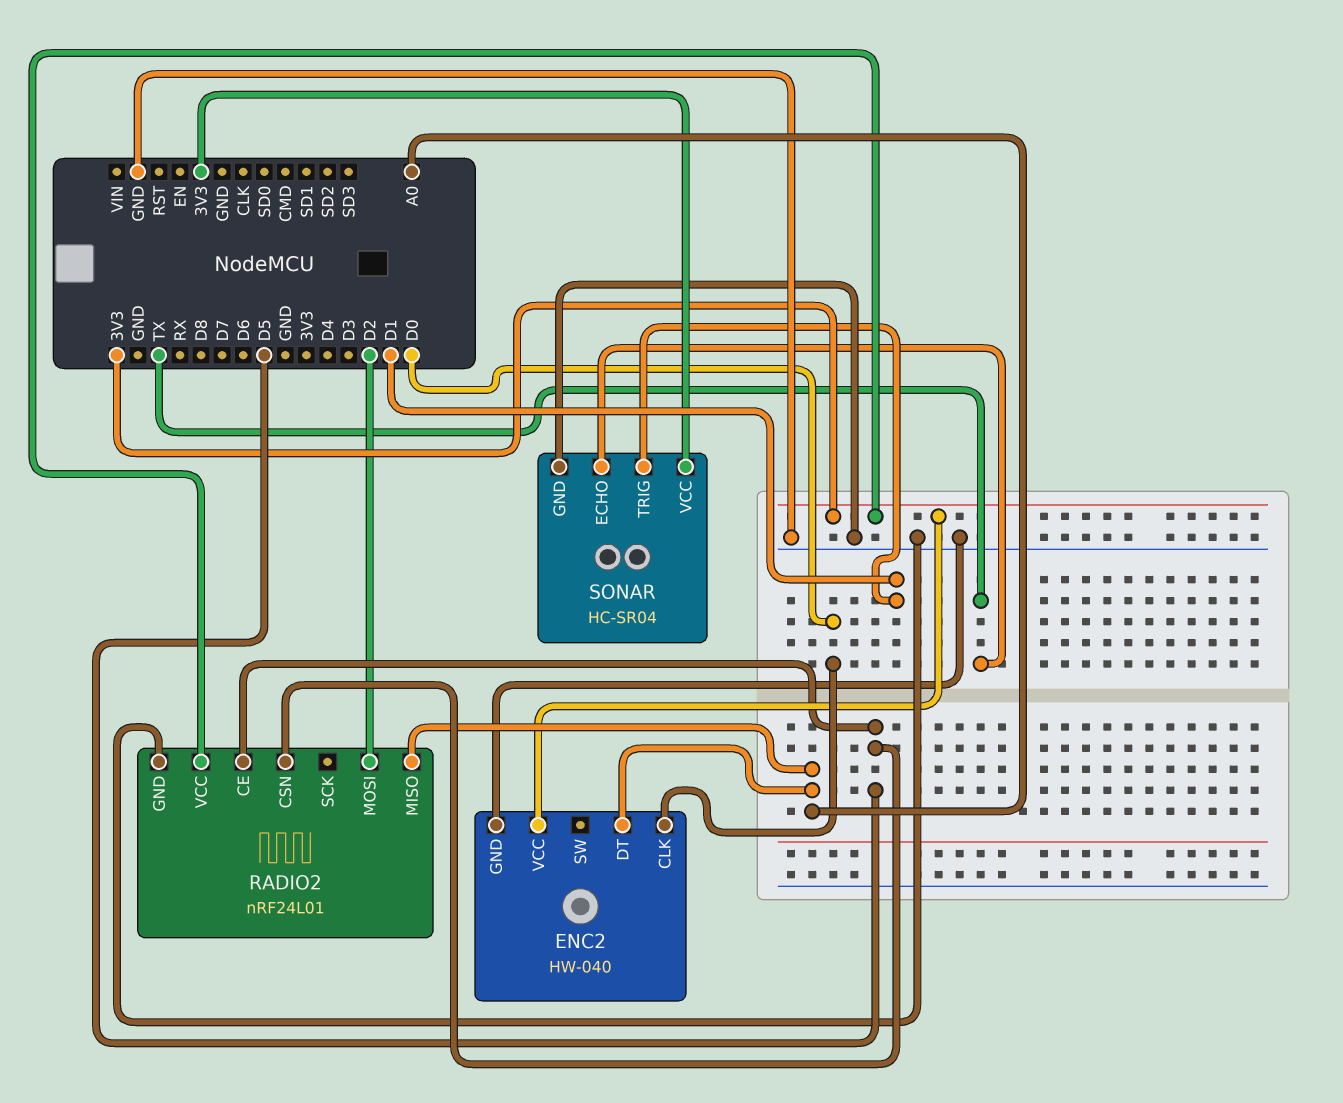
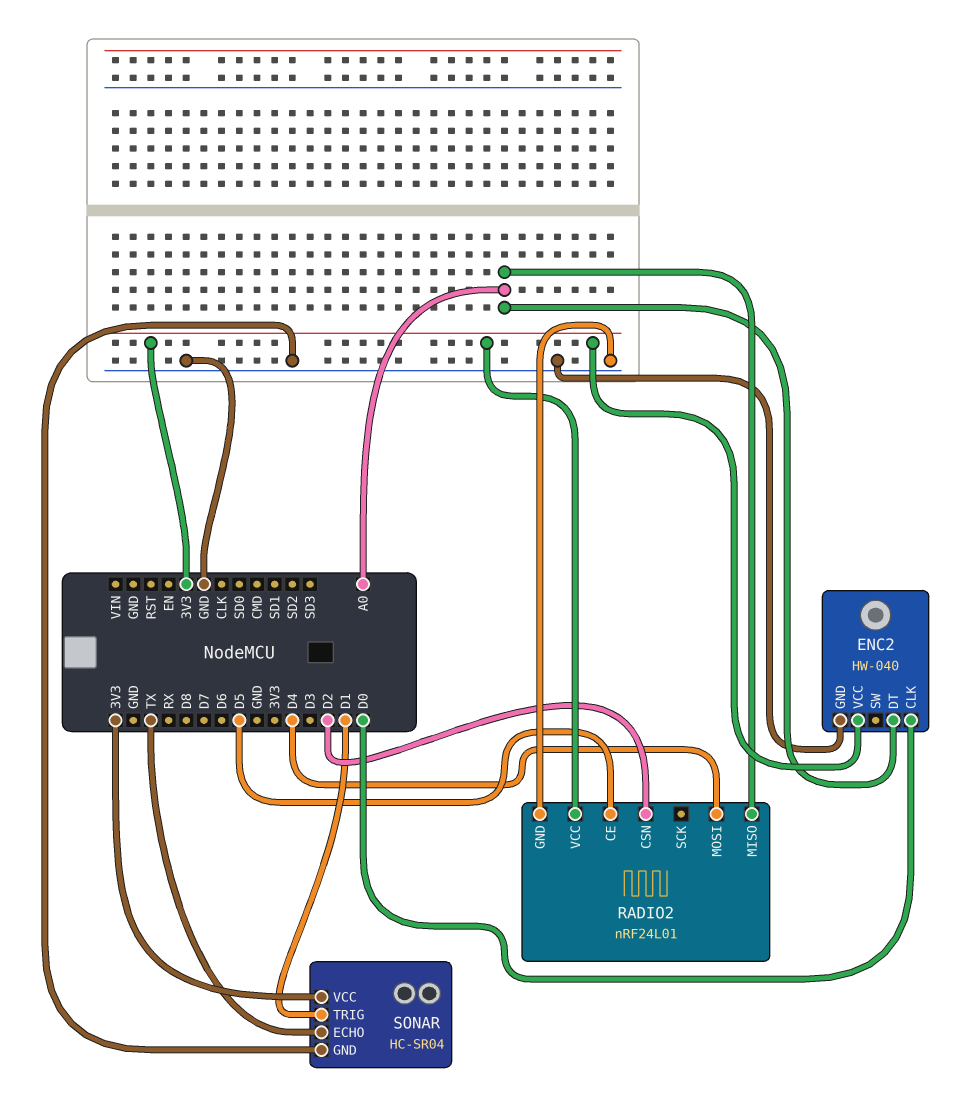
RADIO2 pin CSN: D5 -> D2
RADIO2 pin MOSI: D2 -> D4

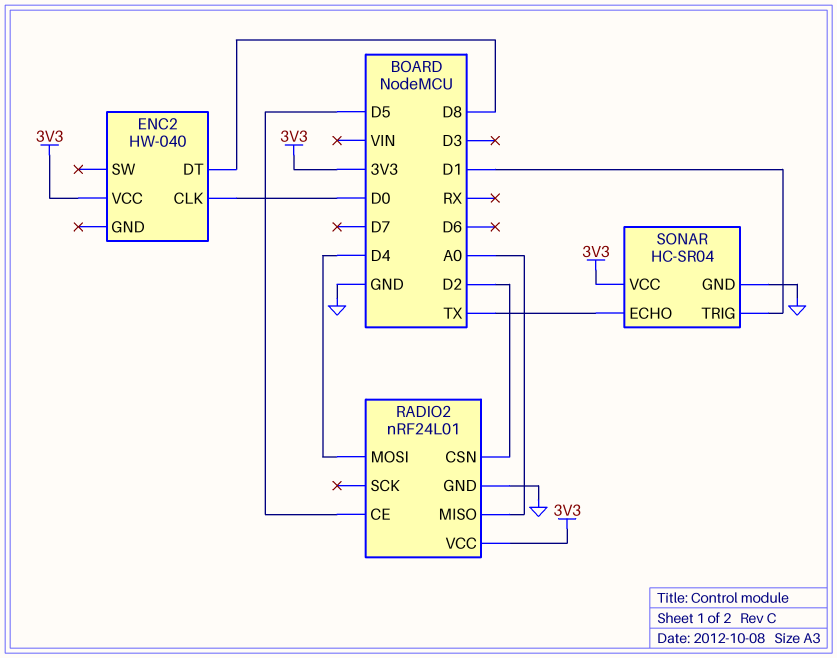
ENC2 pin DT: A0 -> D8
ENC2 pin GND: GND -> none

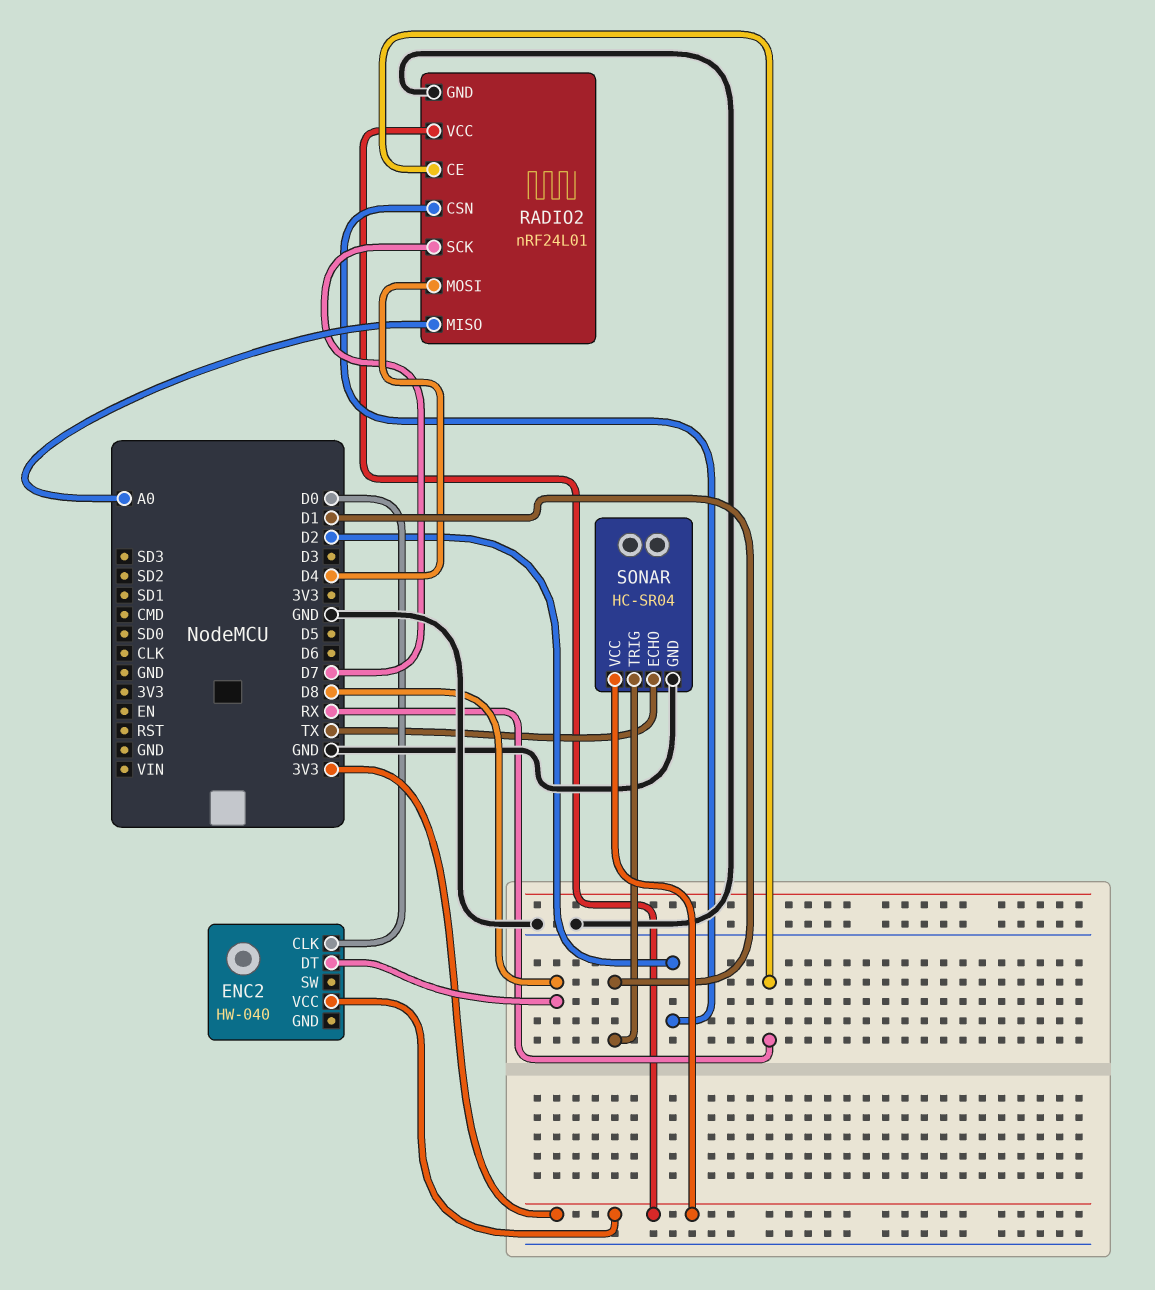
RADIO2 pin CE: D5 -> RX
RADIO2 pin SCK: none -> D7

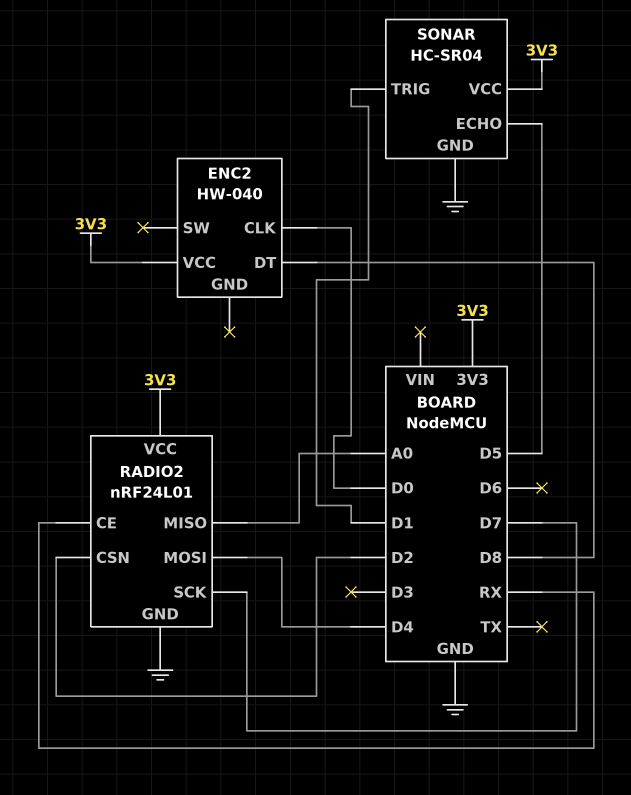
SONAR pin ECHO: TX -> D5

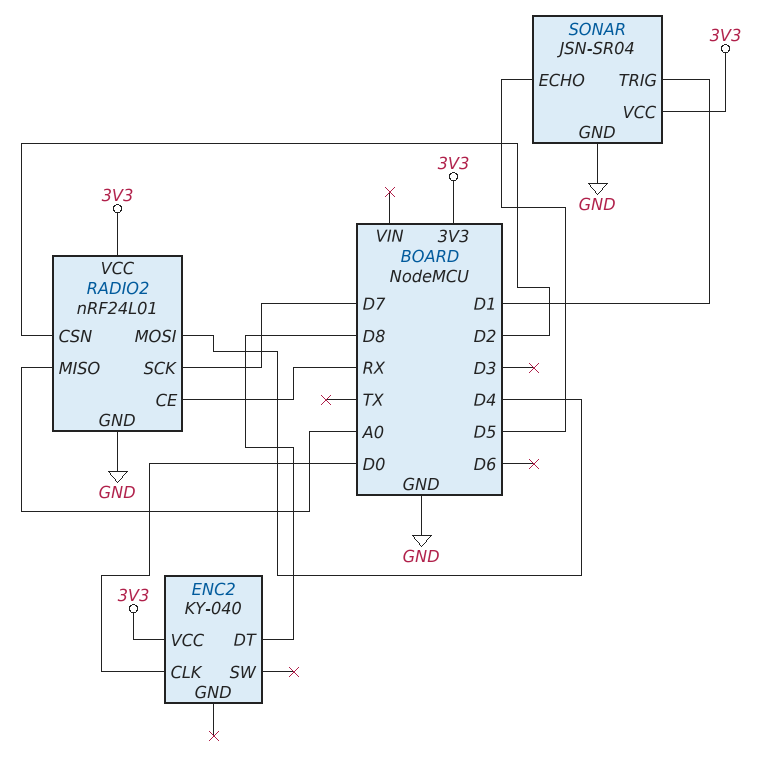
ENC2: HW-040 -> KY-040
SONAR: HC-SR04 -> JSN-SR04

